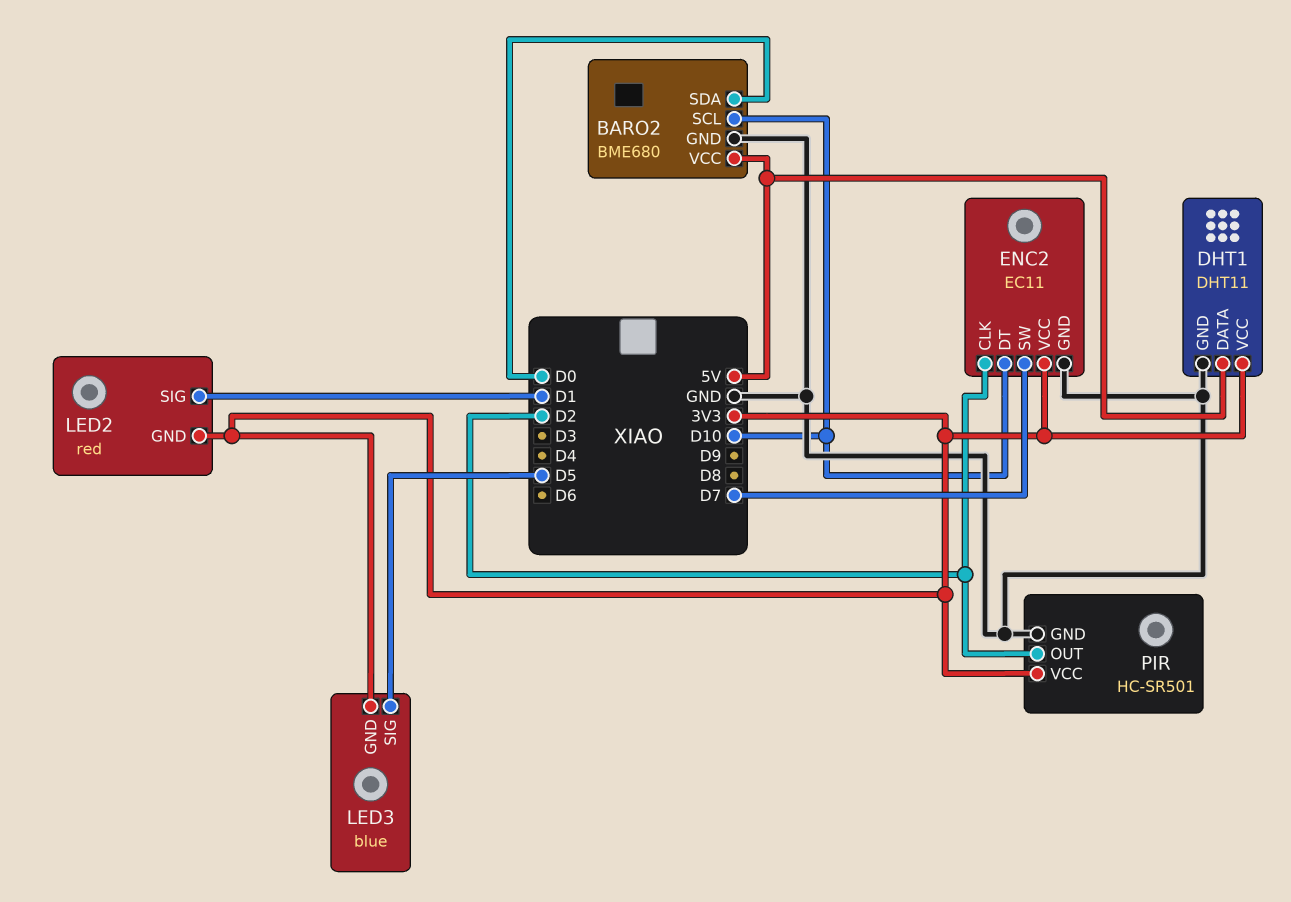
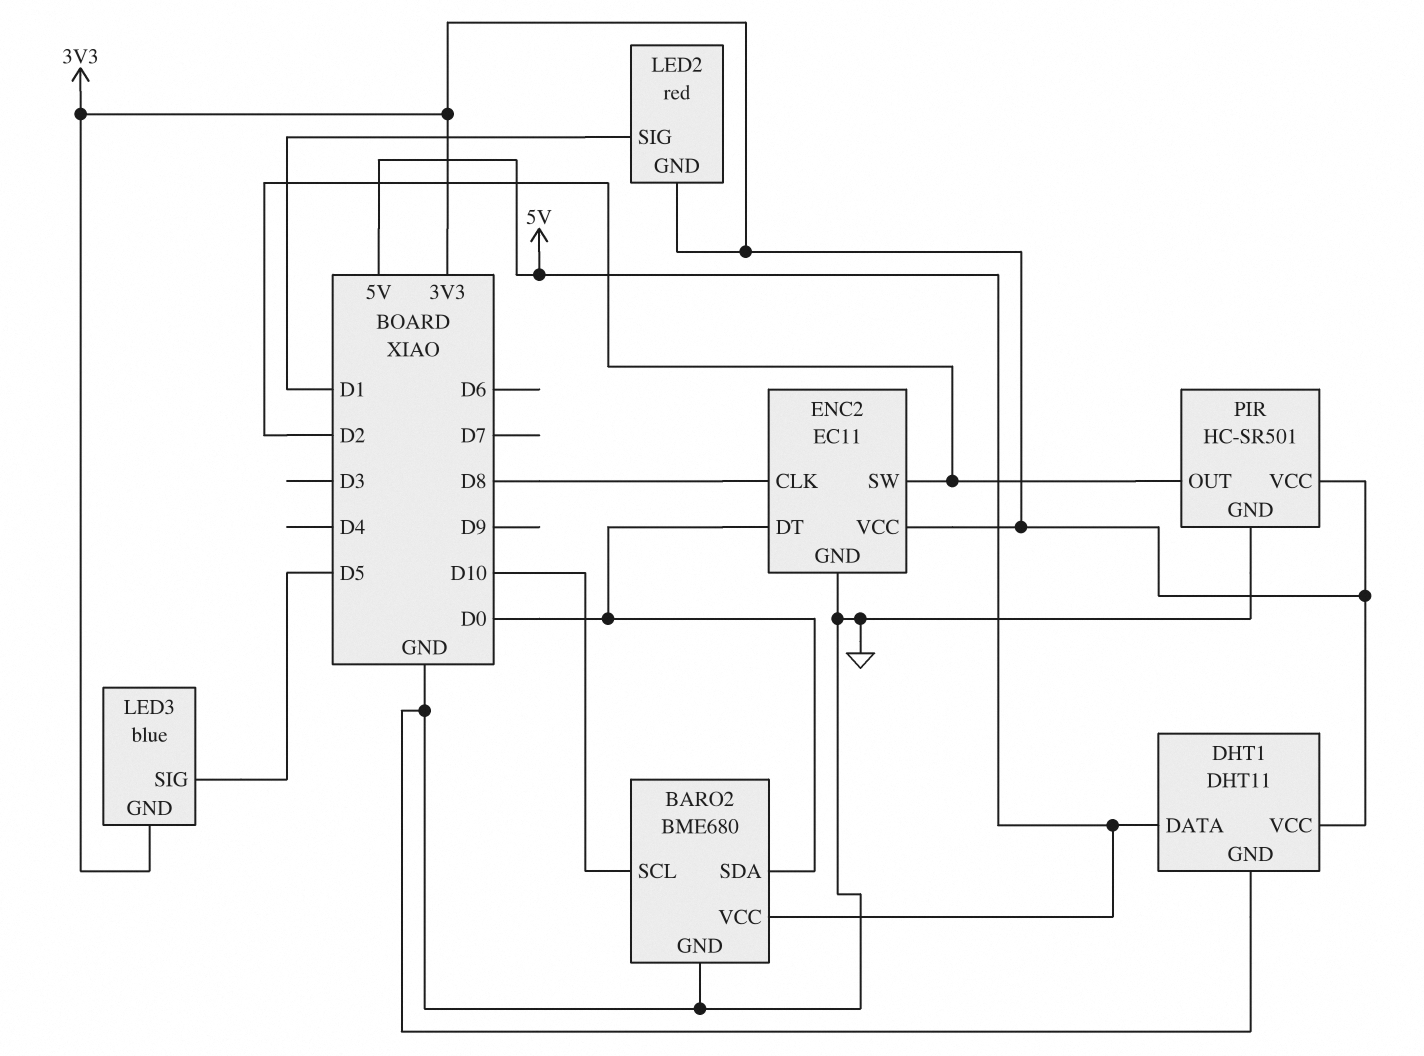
ENC2 pin CLK: D2 -> D8
ENC2 pin DT: D10 -> D0
ENC2 pin SW: D7 -> D2

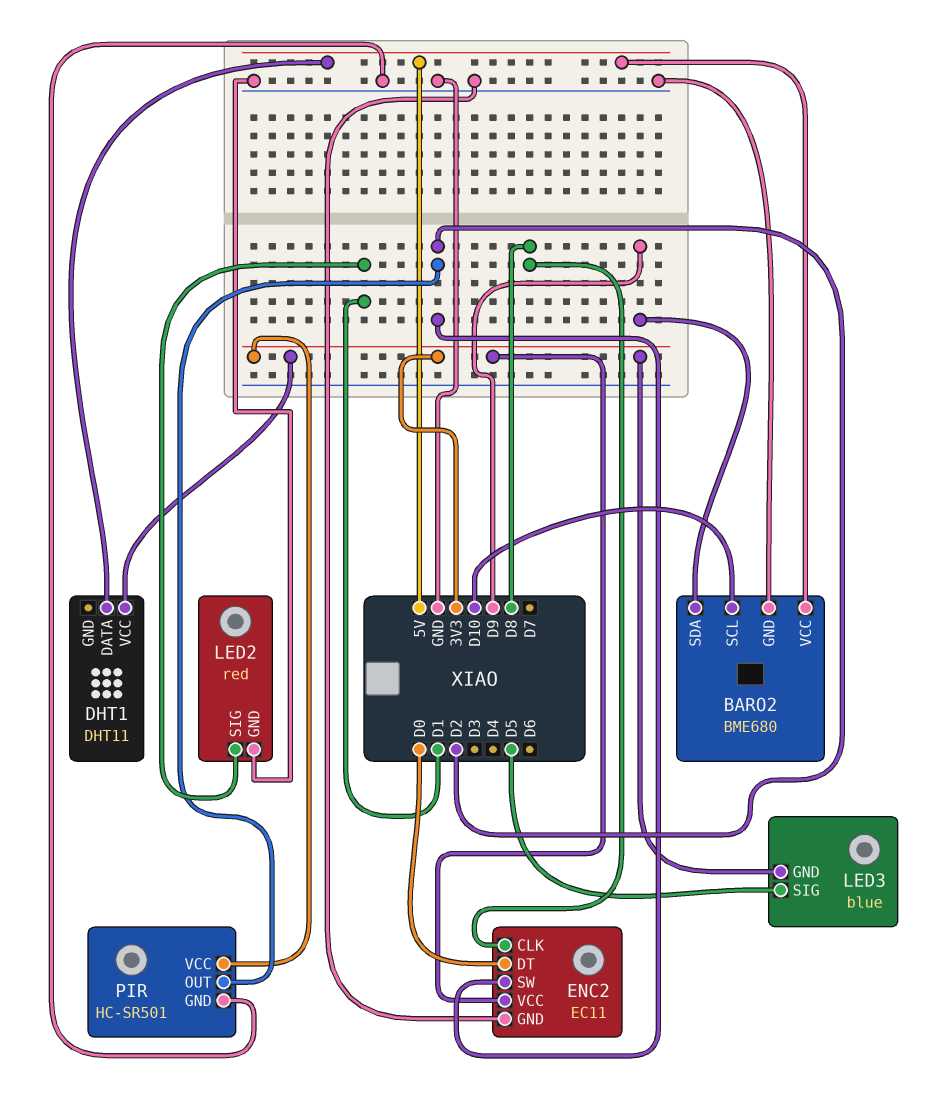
BARO2 pin SDA: D0 -> D9
DHT1 pin GND: GND -> none
LED2 pin GND: 3V3 -> GND

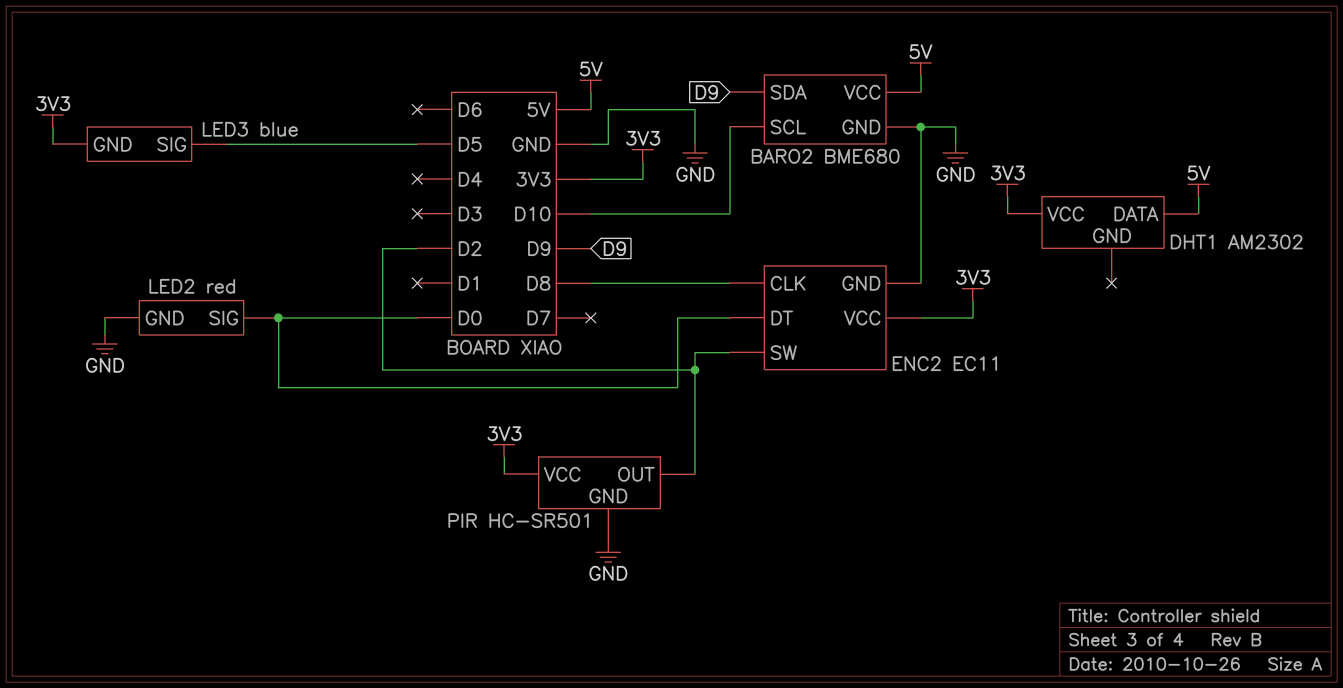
DHT1: DHT11 -> AM2302
LED2 pin SIG: D1 -> D0

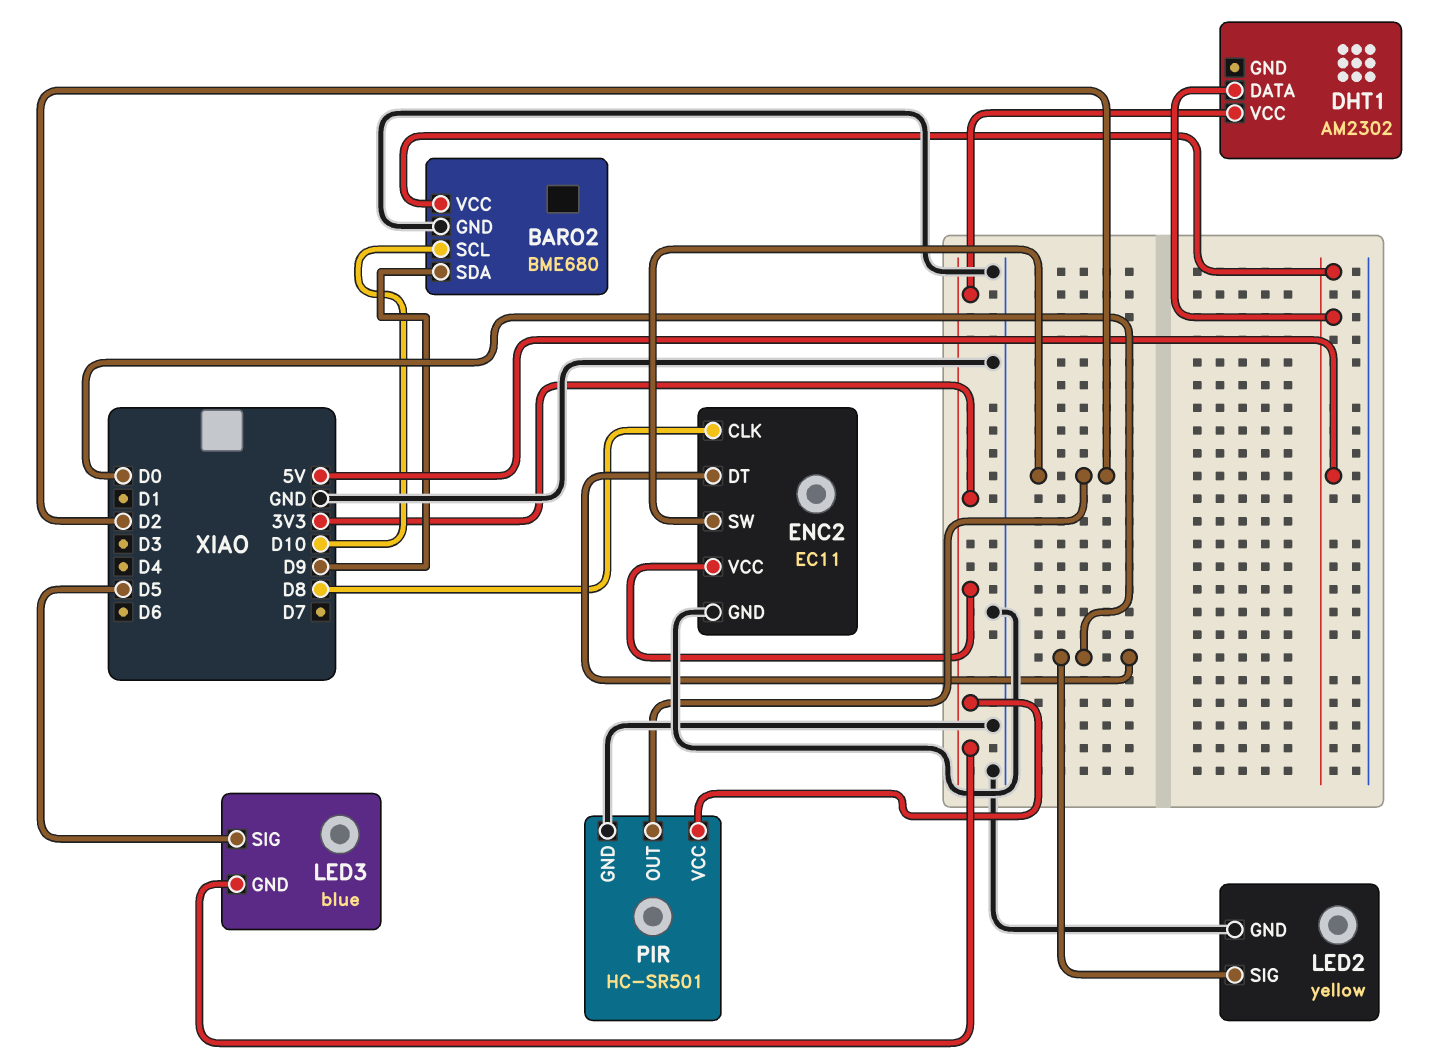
LED2: red -> yellow

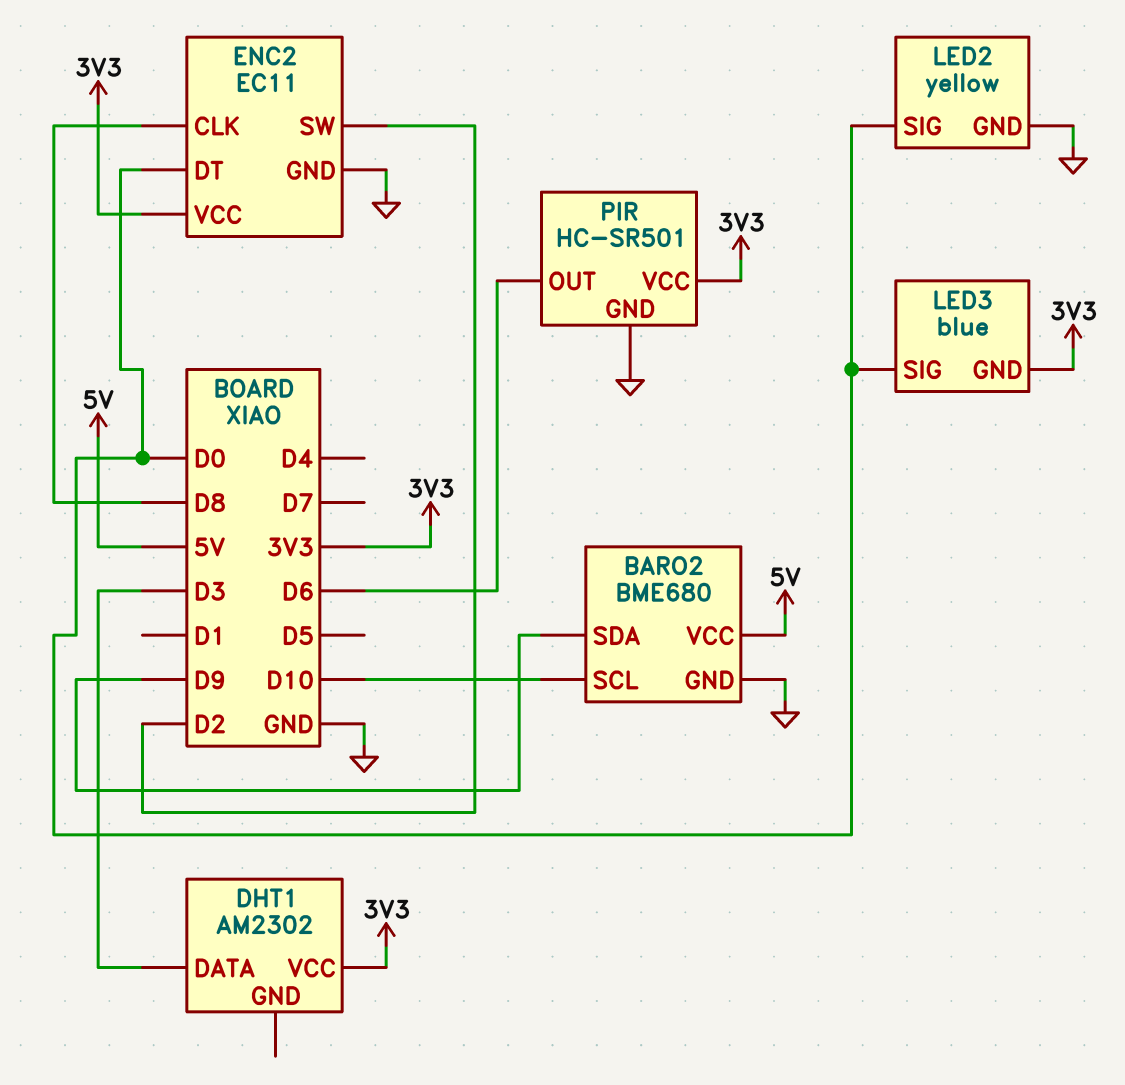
DHT1 pin DATA: 5V -> D3
LED3 pin SIG: D5 -> D0
PIR pin OUT: D2 -> D6

